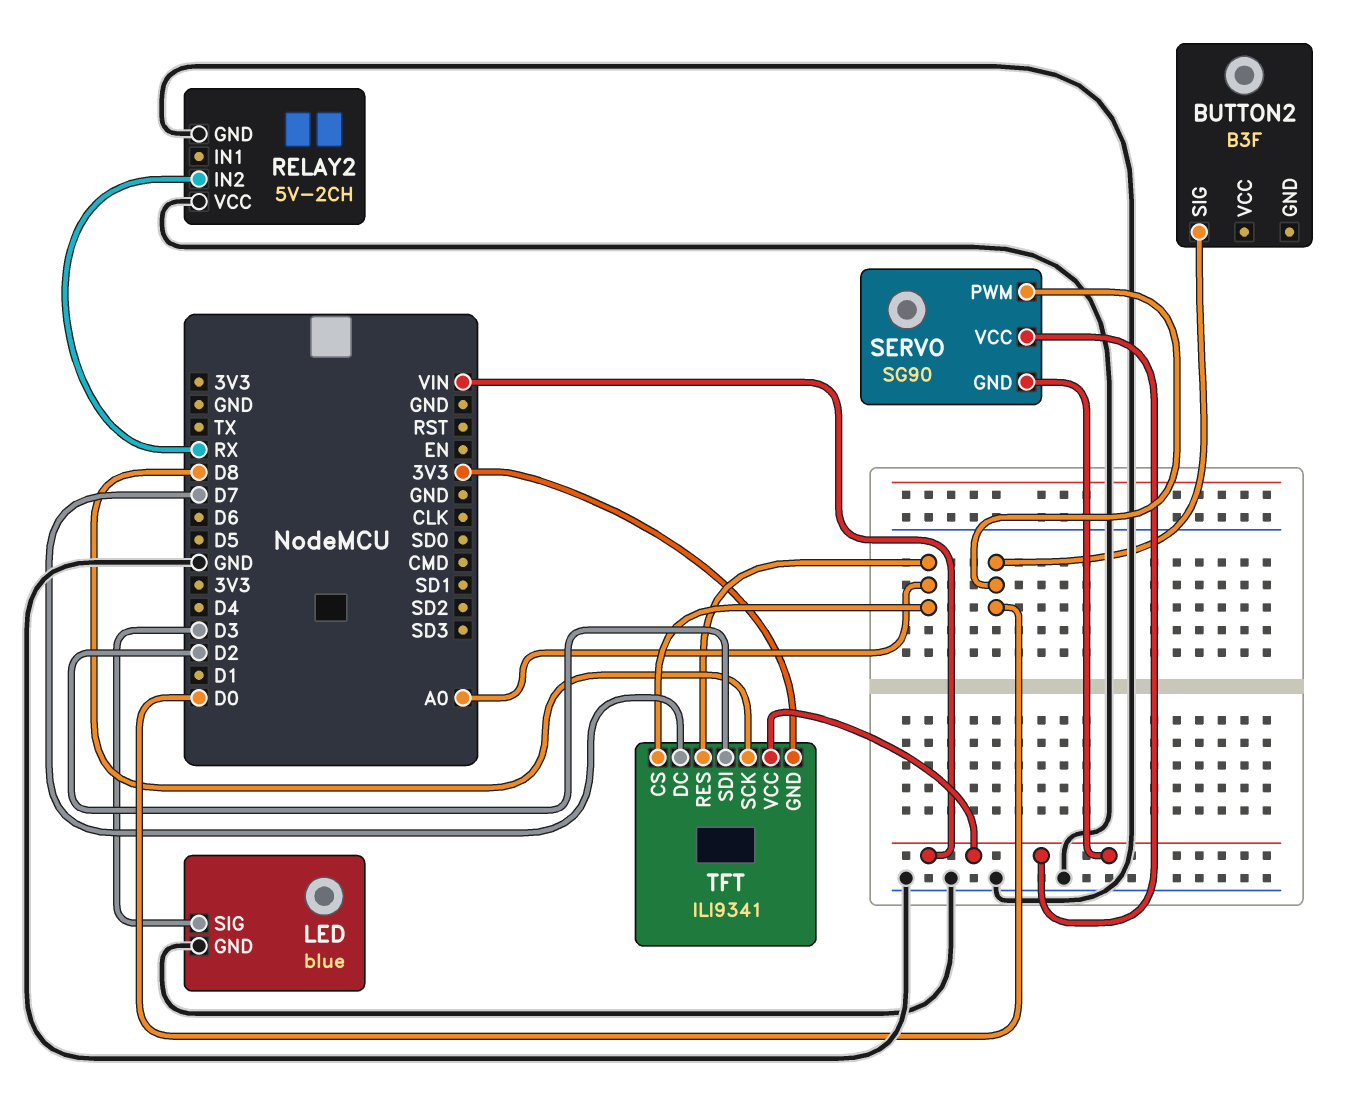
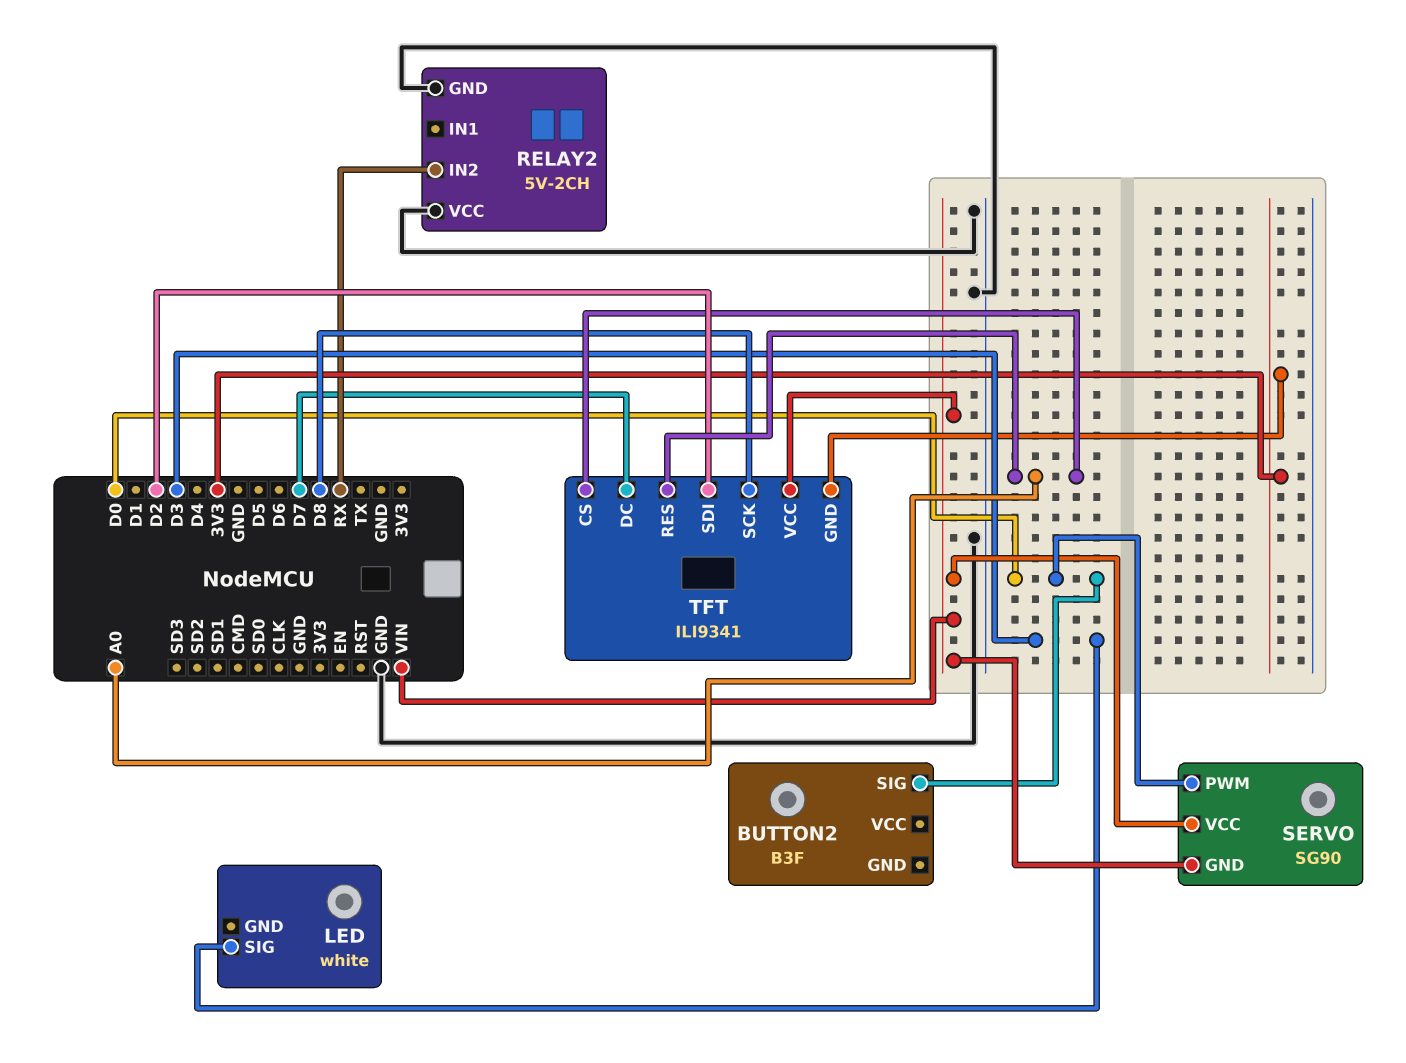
LED: blue -> white
LED pin GND: GND -> none

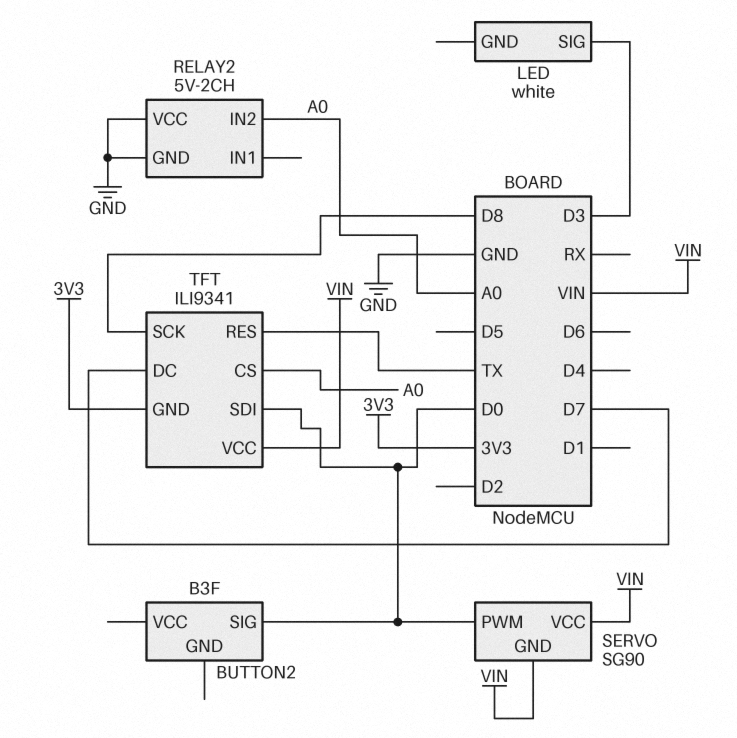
RELAY2 pin IN2: RX -> A0
TFT pin RES: A0 -> TX
TFT pin SDI: D2 -> D0

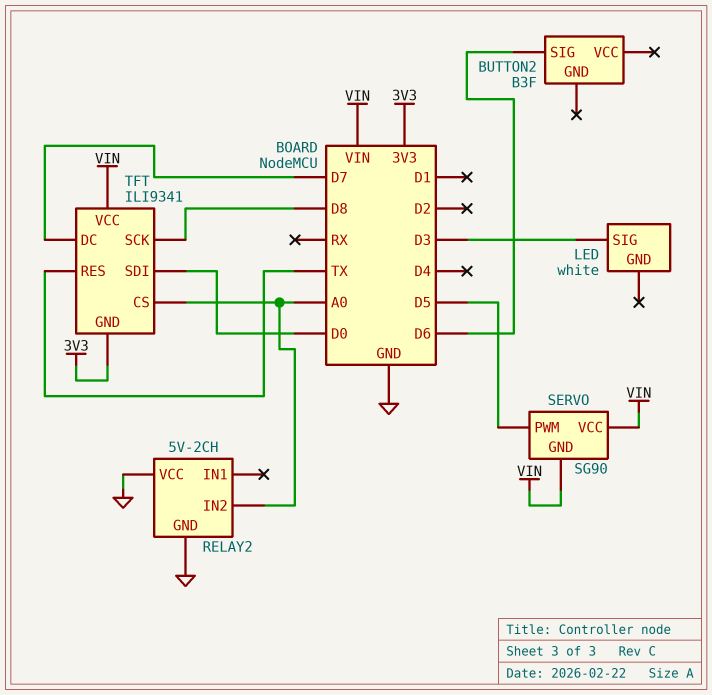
BUTTON2 pin SIG: D0 -> D6
SERVO pin PWM: D0 -> D5

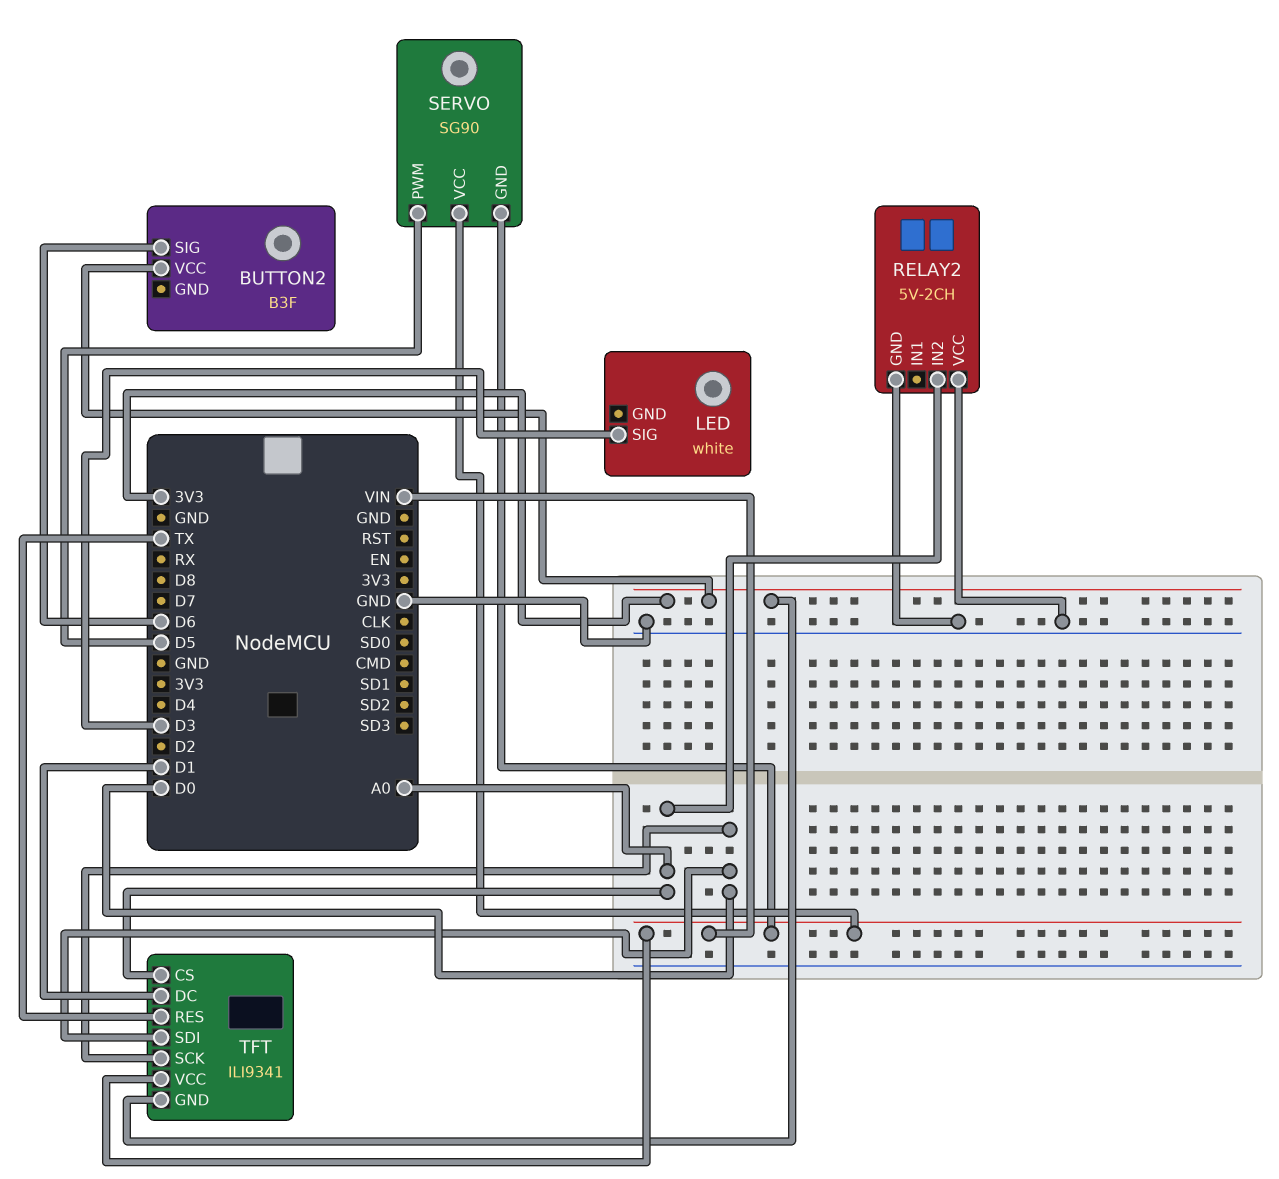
BUTTON2 pin VCC: none -> 3V3
TFT pin DC: D7 -> D1
TFT pin SCK: D8 -> D0

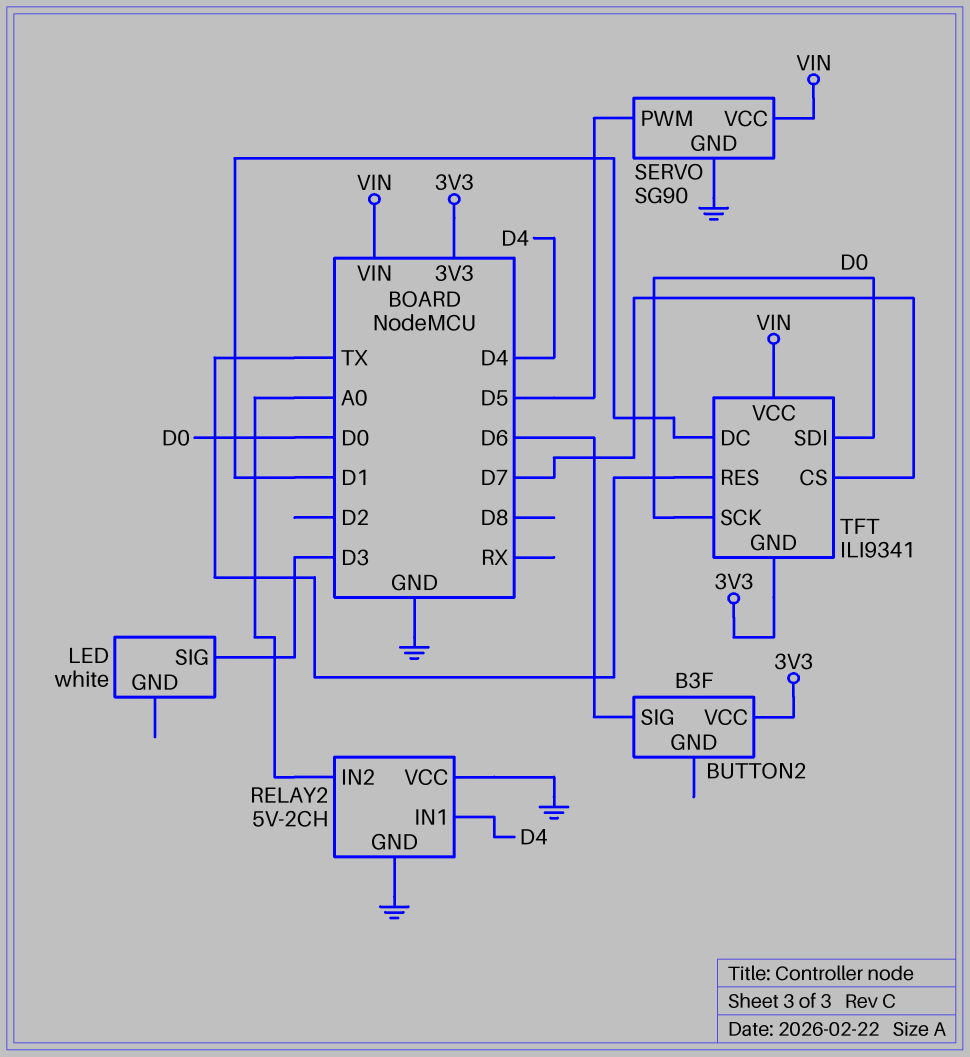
RELAY2 pin IN1: none -> D4
SERVO pin GND: VIN -> GND
TFT pin CS: A0 -> D7

